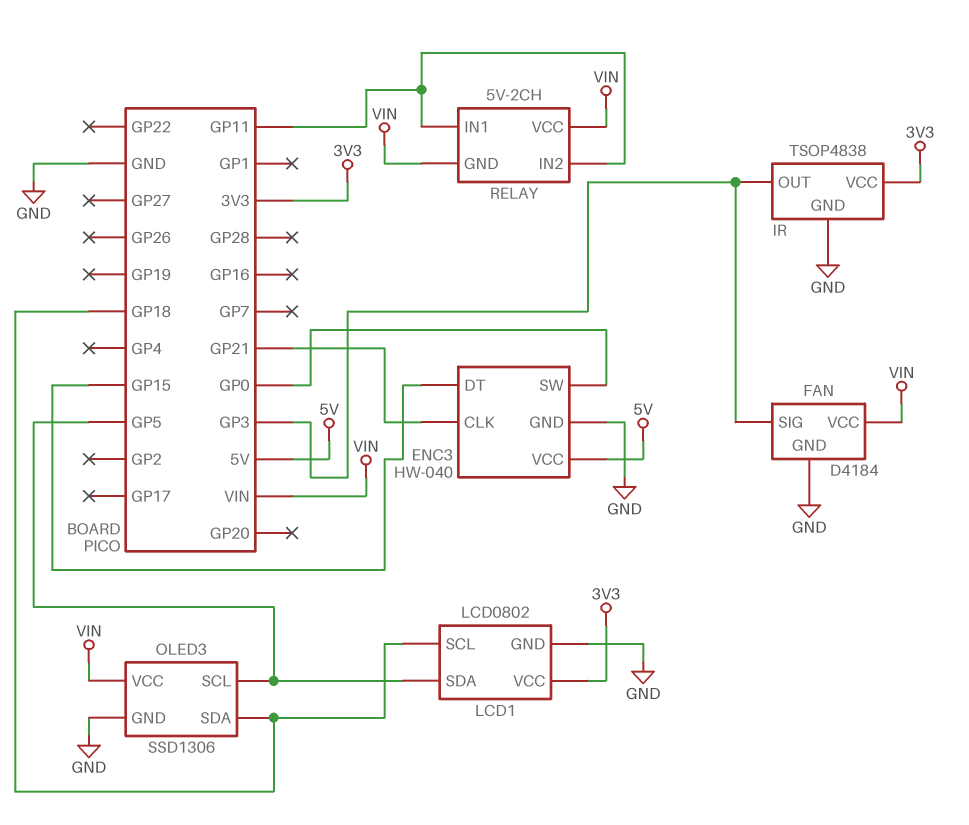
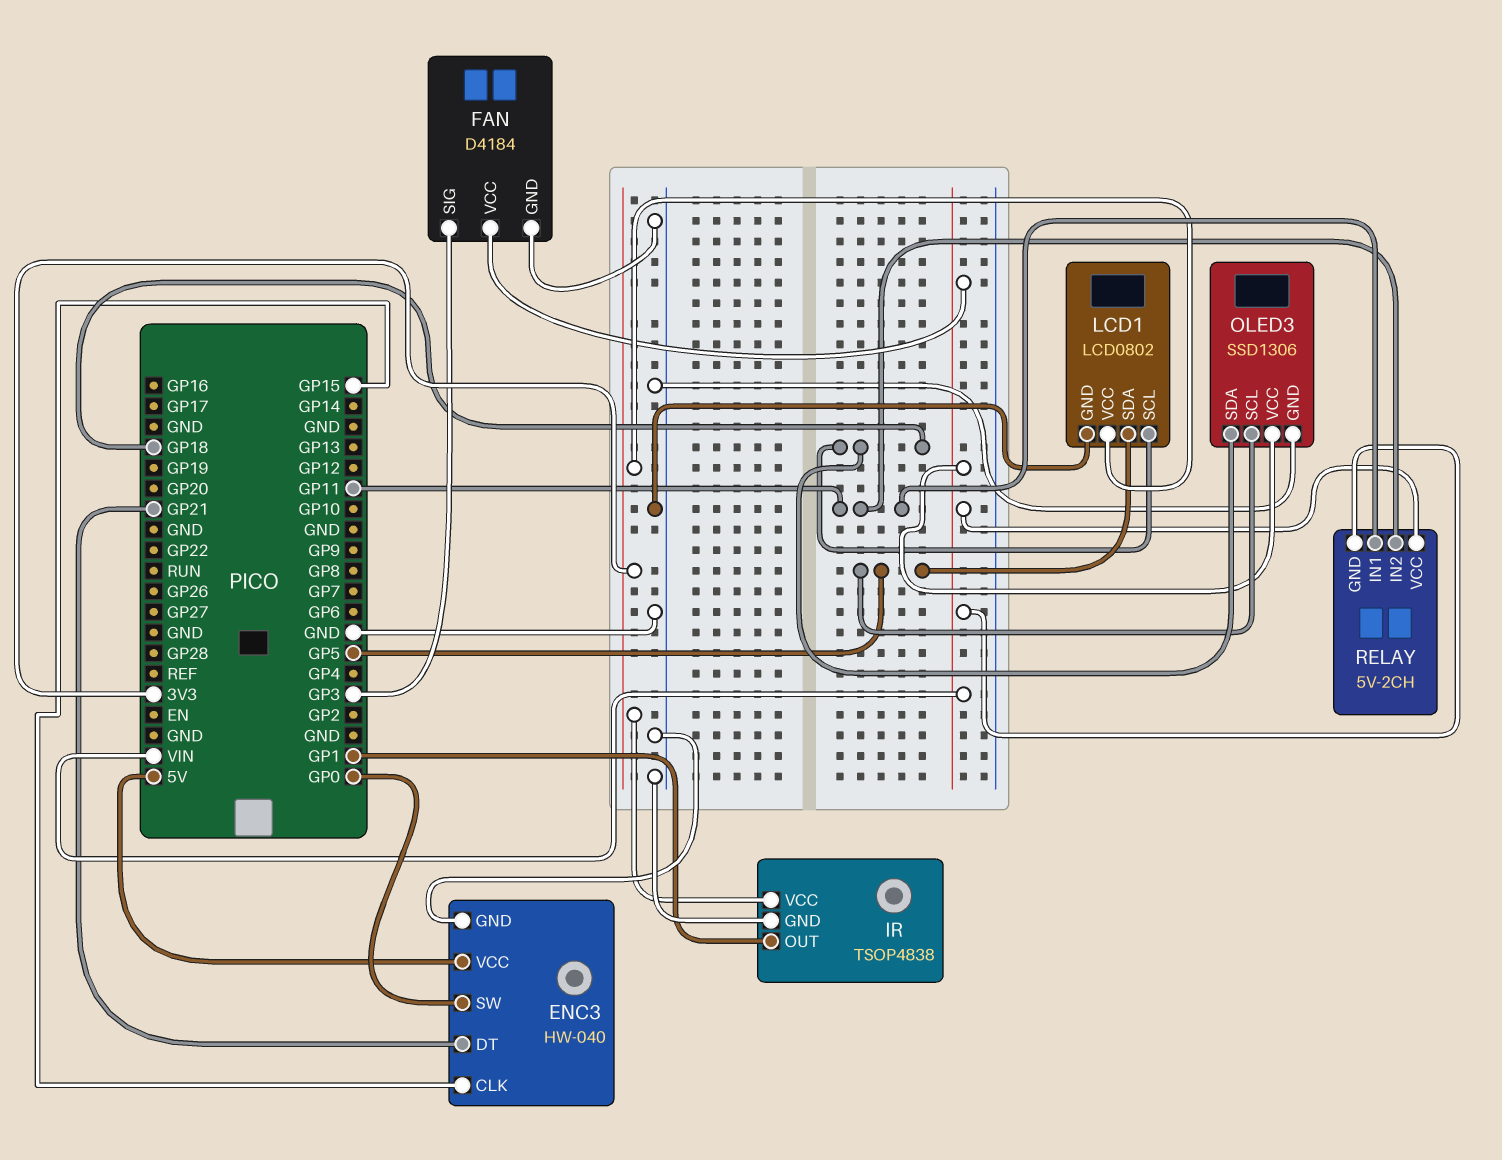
ENC3 pin CLK: GP21 -> GP15
ENC3 pin DT: GP15 -> GP21
IR pin OUT: GP3 -> GP1

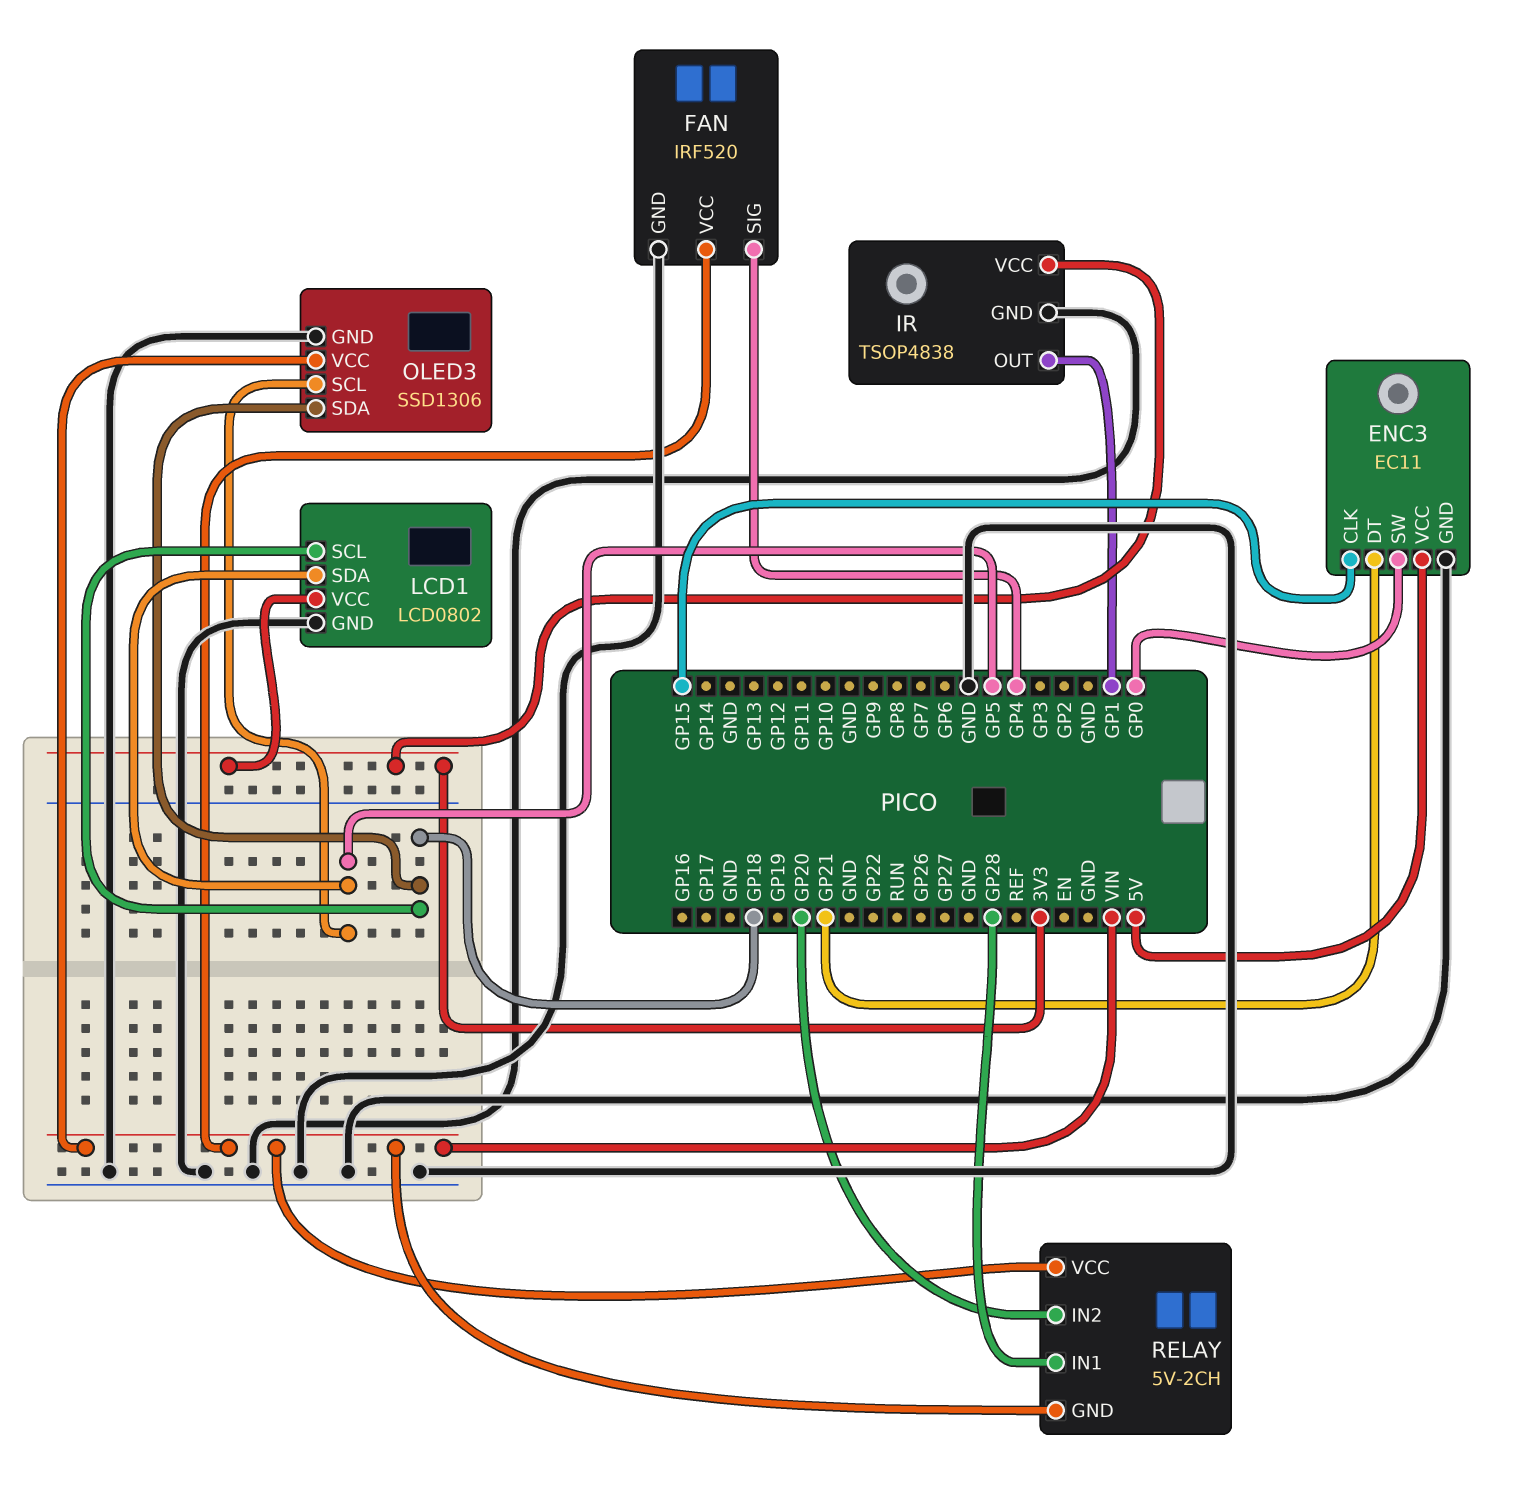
ENC3: HW-040 -> EC11
FAN: D4184 -> IRF520
FAN pin SIG: GP3 -> GP4
RELAY pin IN1: GP11 -> GP28
RELAY pin IN2: GP11 -> GP20

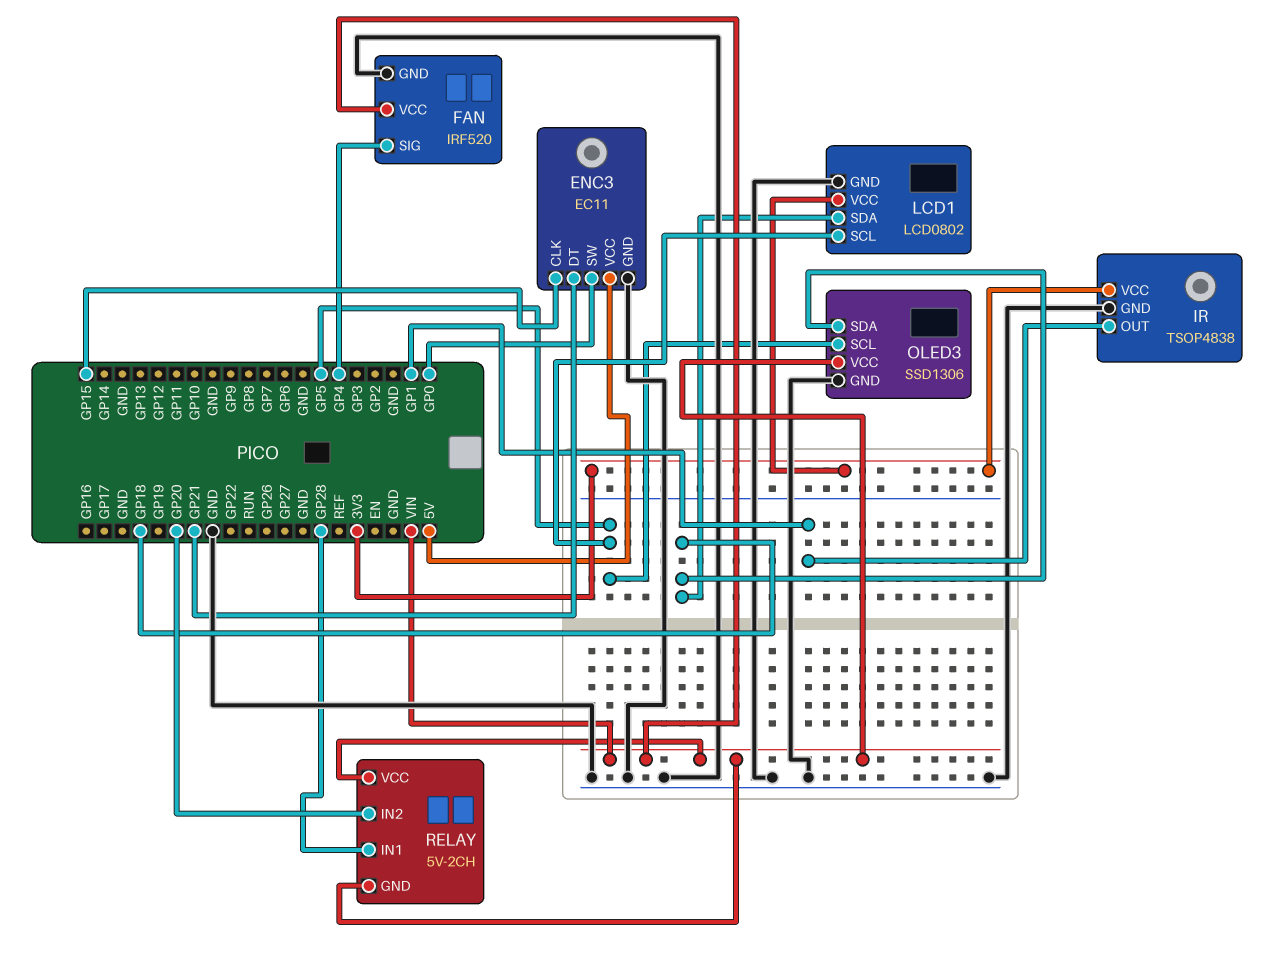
LCD1 pin SCL: GP18 -> GP5
LCD1 pin SDA: GP5 -> GP18

